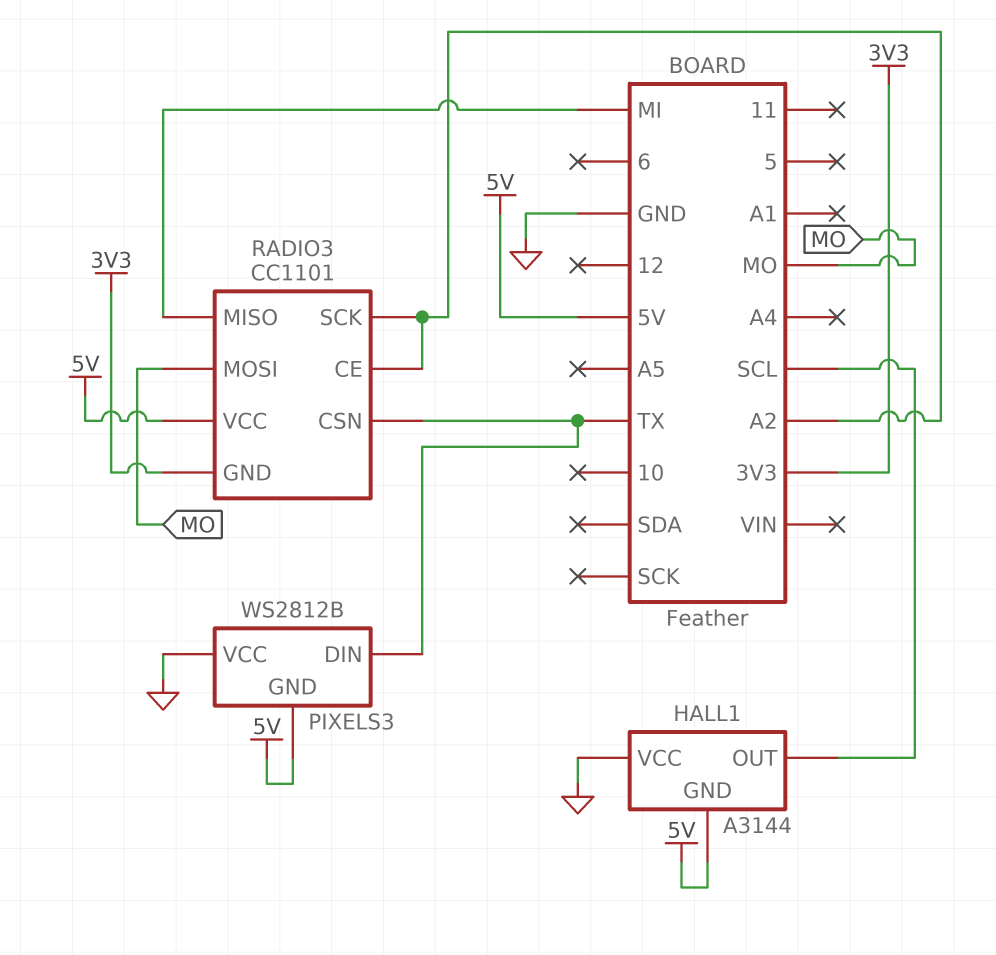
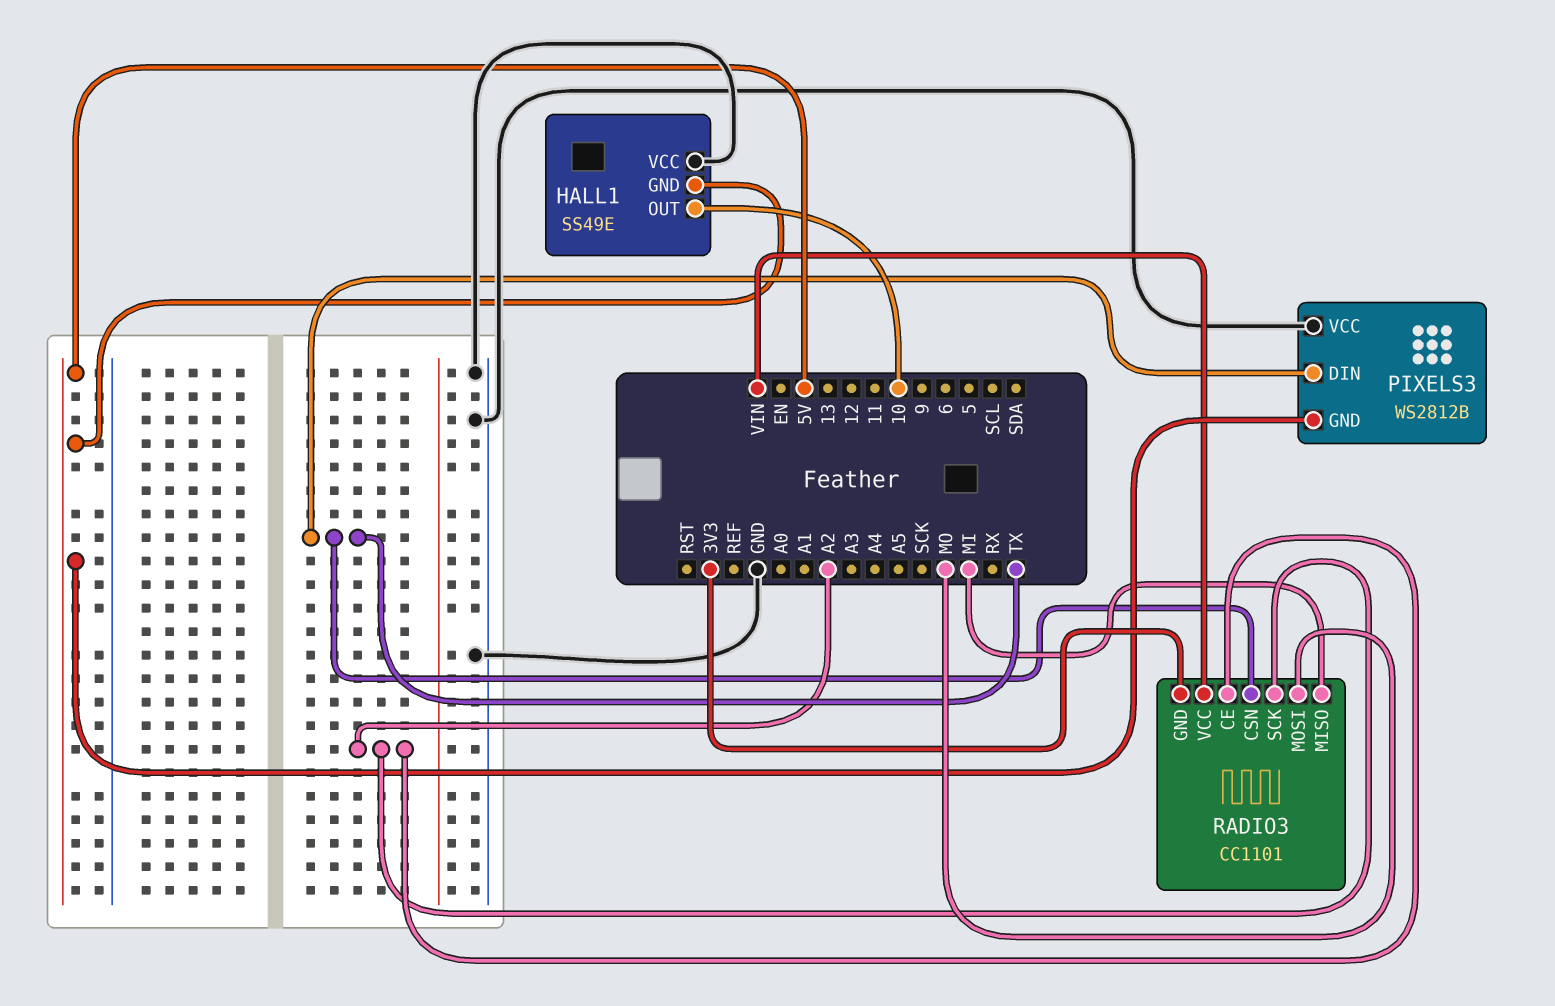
HALL1: A3144 -> SS49E
HALL1 pin OUT: SCL -> 10
RADIO3 pin VCC: 5V -> VIN

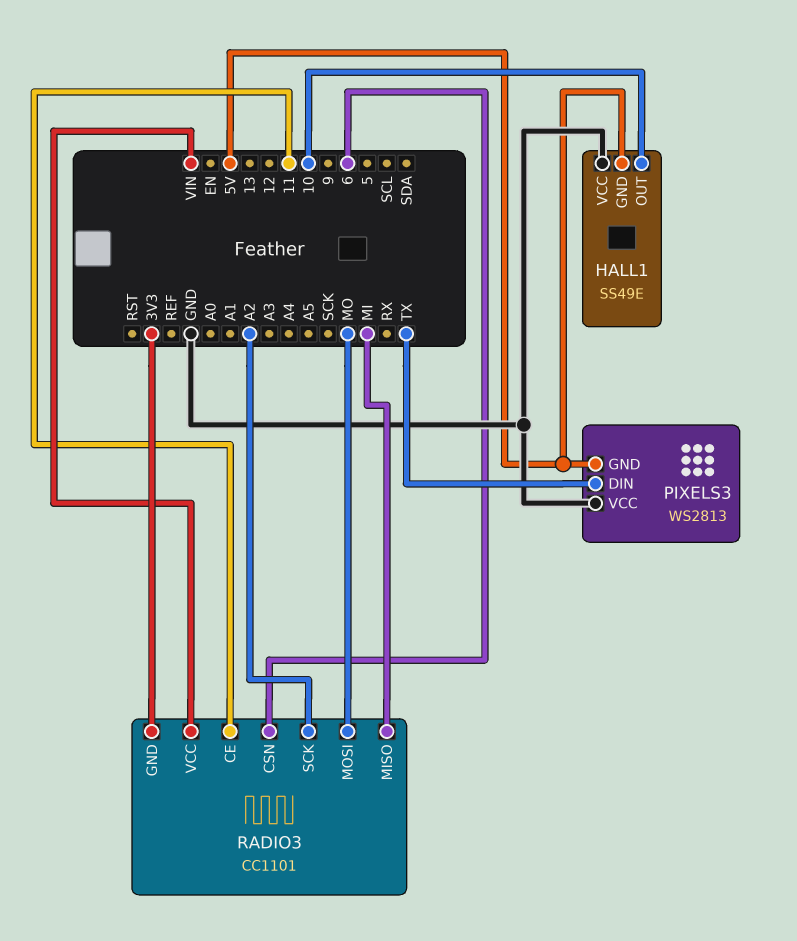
PIXELS3: WS2812B -> WS2813
RADIO3 pin CE: A2 -> 11
RADIO3 pin CSN: TX -> 6

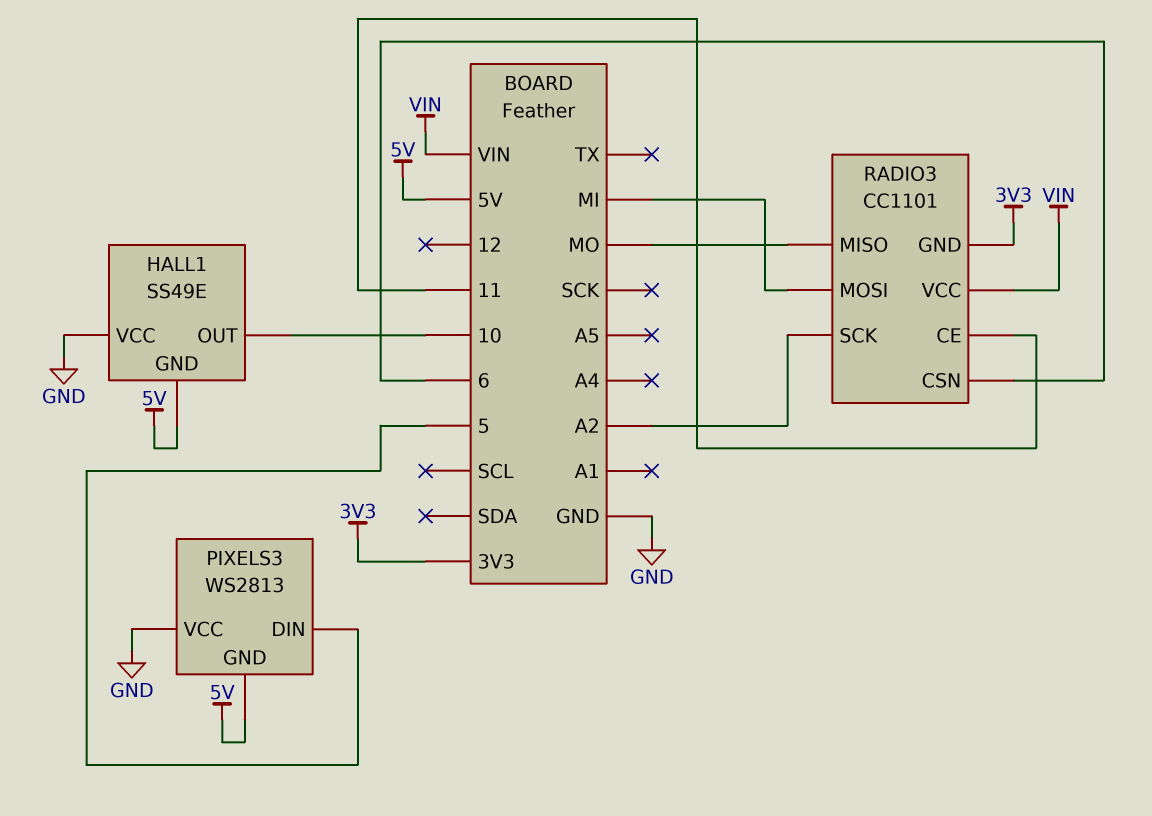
PIXELS3 pin DIN: TX -> 5
RADIO3 pin MISO: MI -> MO
RADIO3 pin MOSI: MO -> MI

